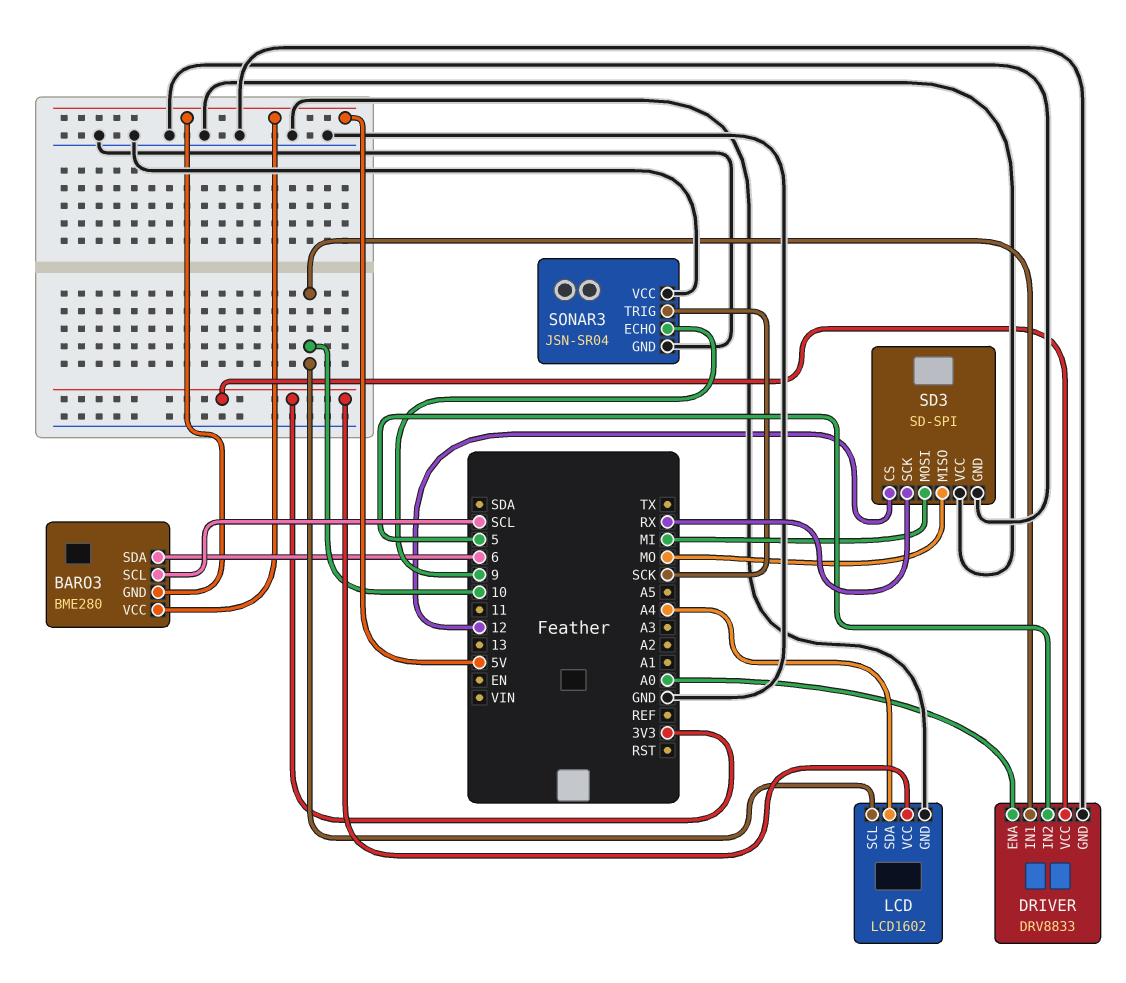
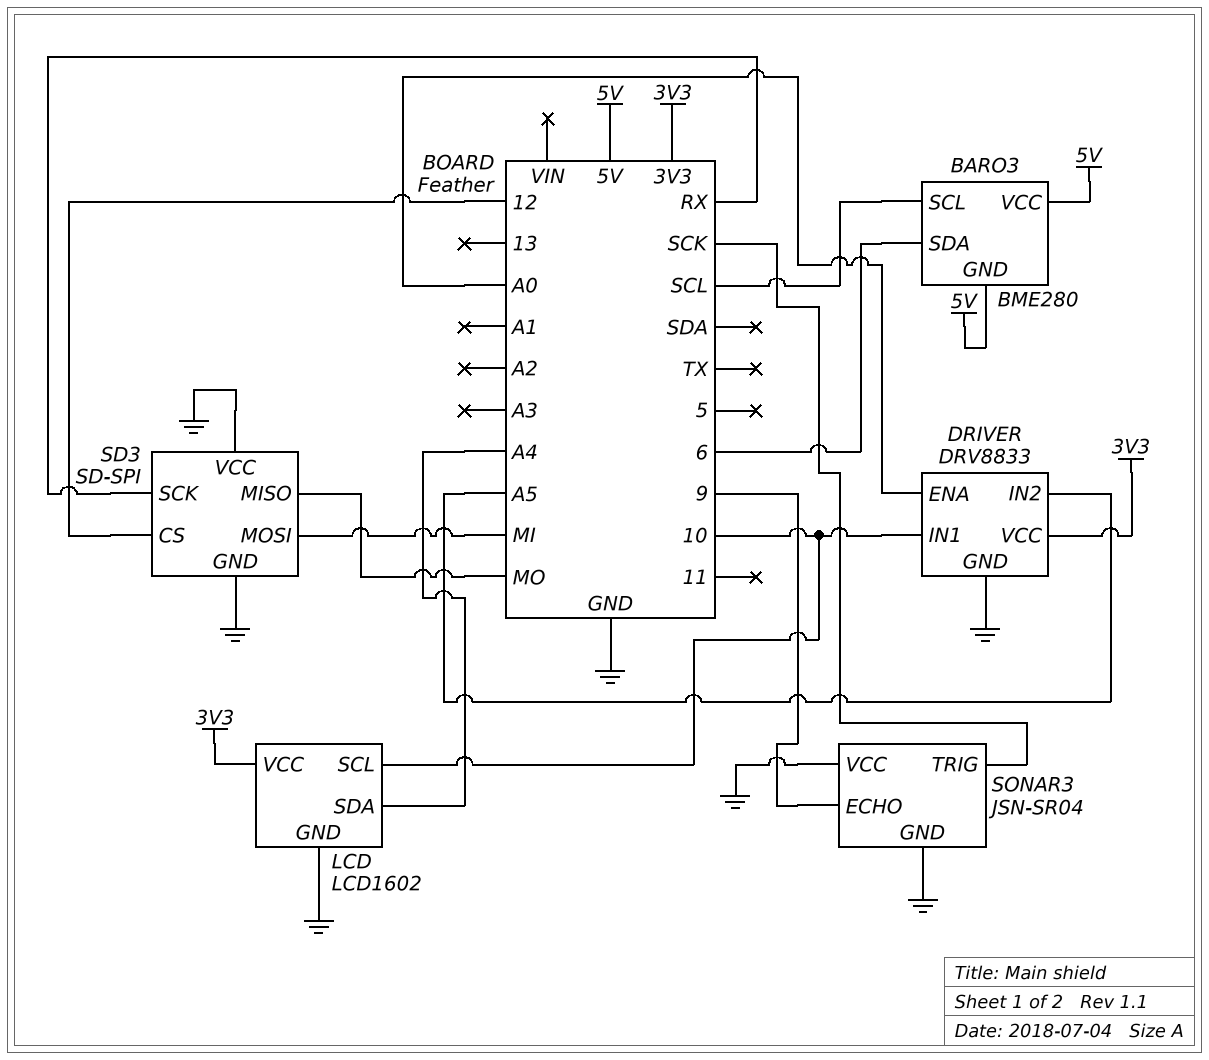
DRIVER pin IN2: 5 -> A5

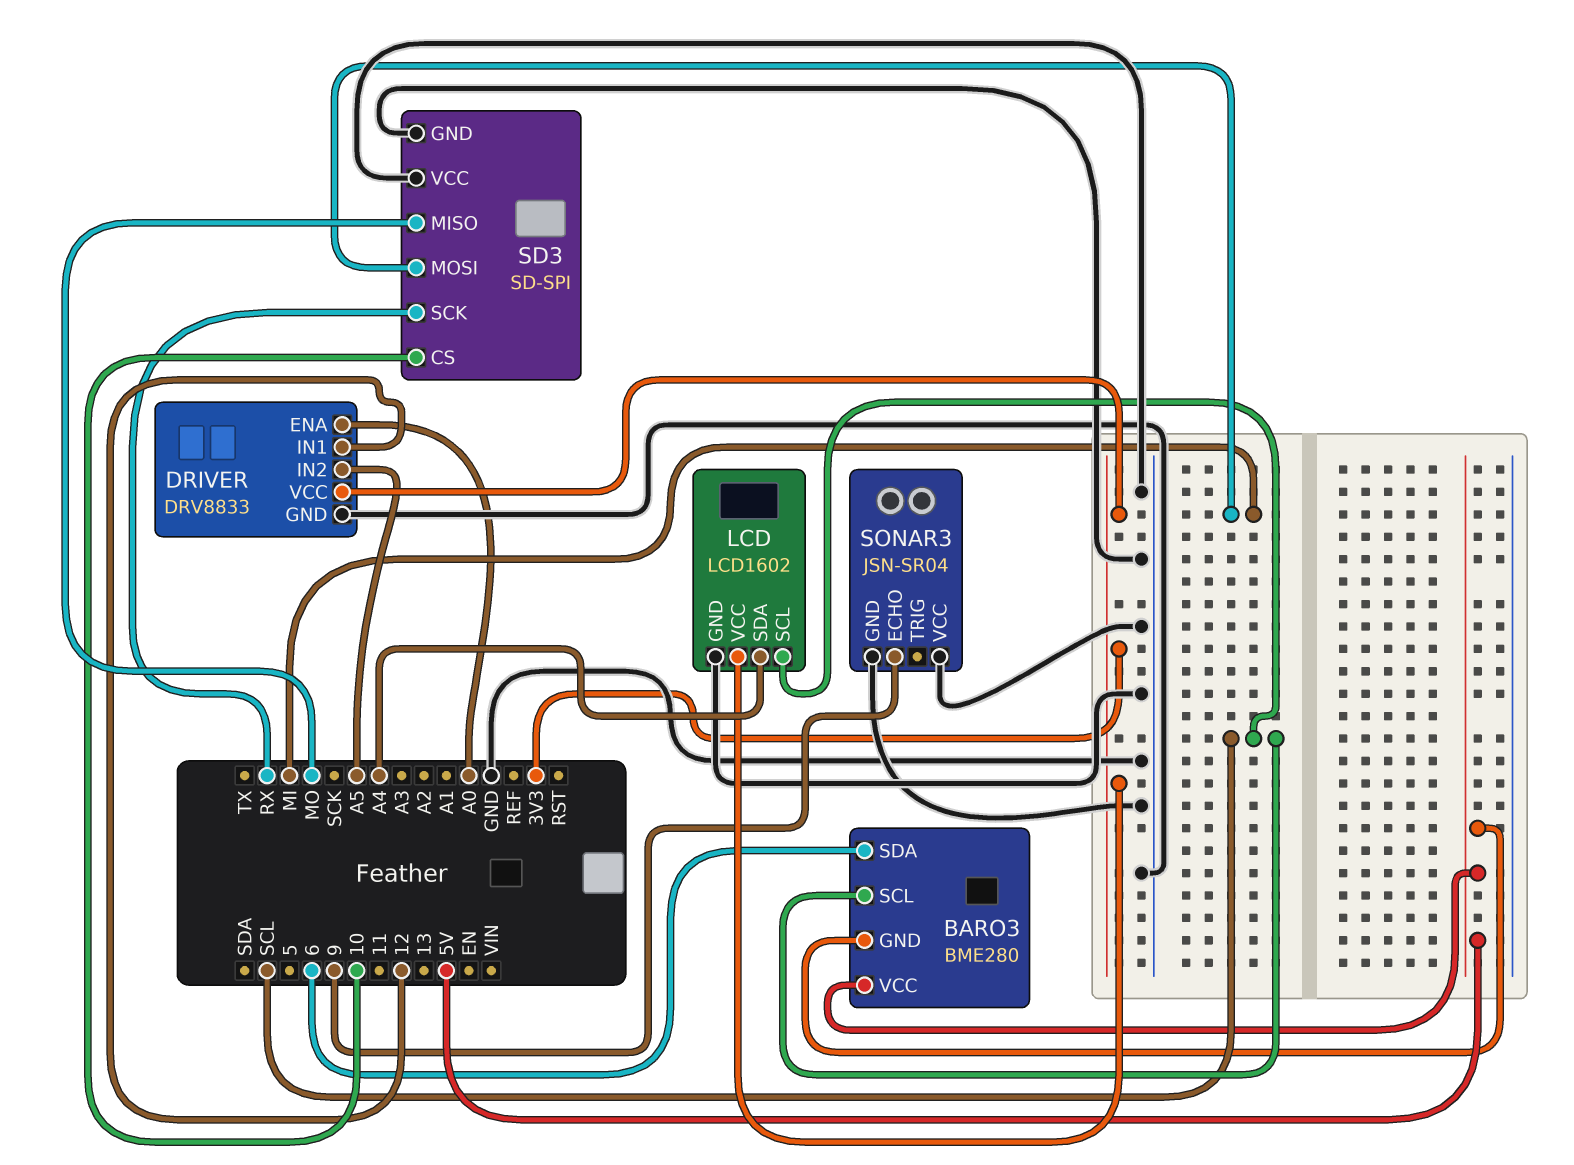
DRIVER pin IN1: 10 -> 12
LCD pin SCL: 10 -> SCL
SD3 pin CS: 12 -> 10
SONAR3 pin TRIG: SCK -> none

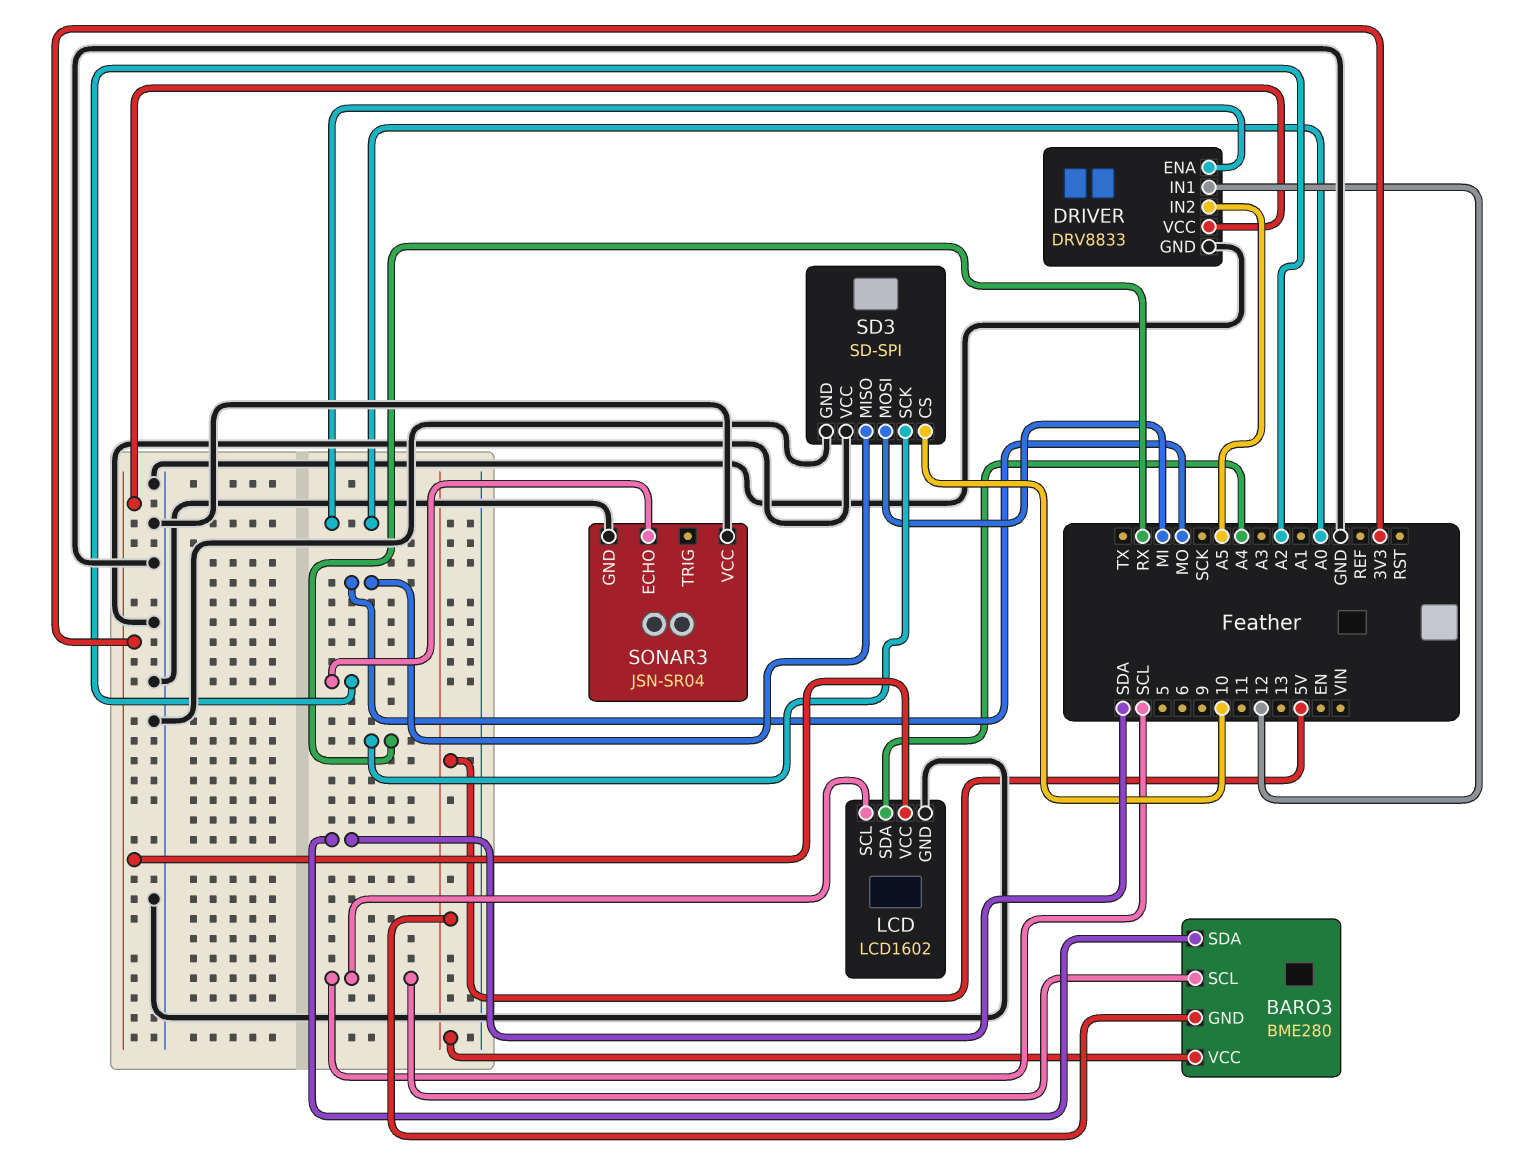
BARO3 pin SDA: 6 -> SDA
SONAR3 pin ECHO: 9 -> A2

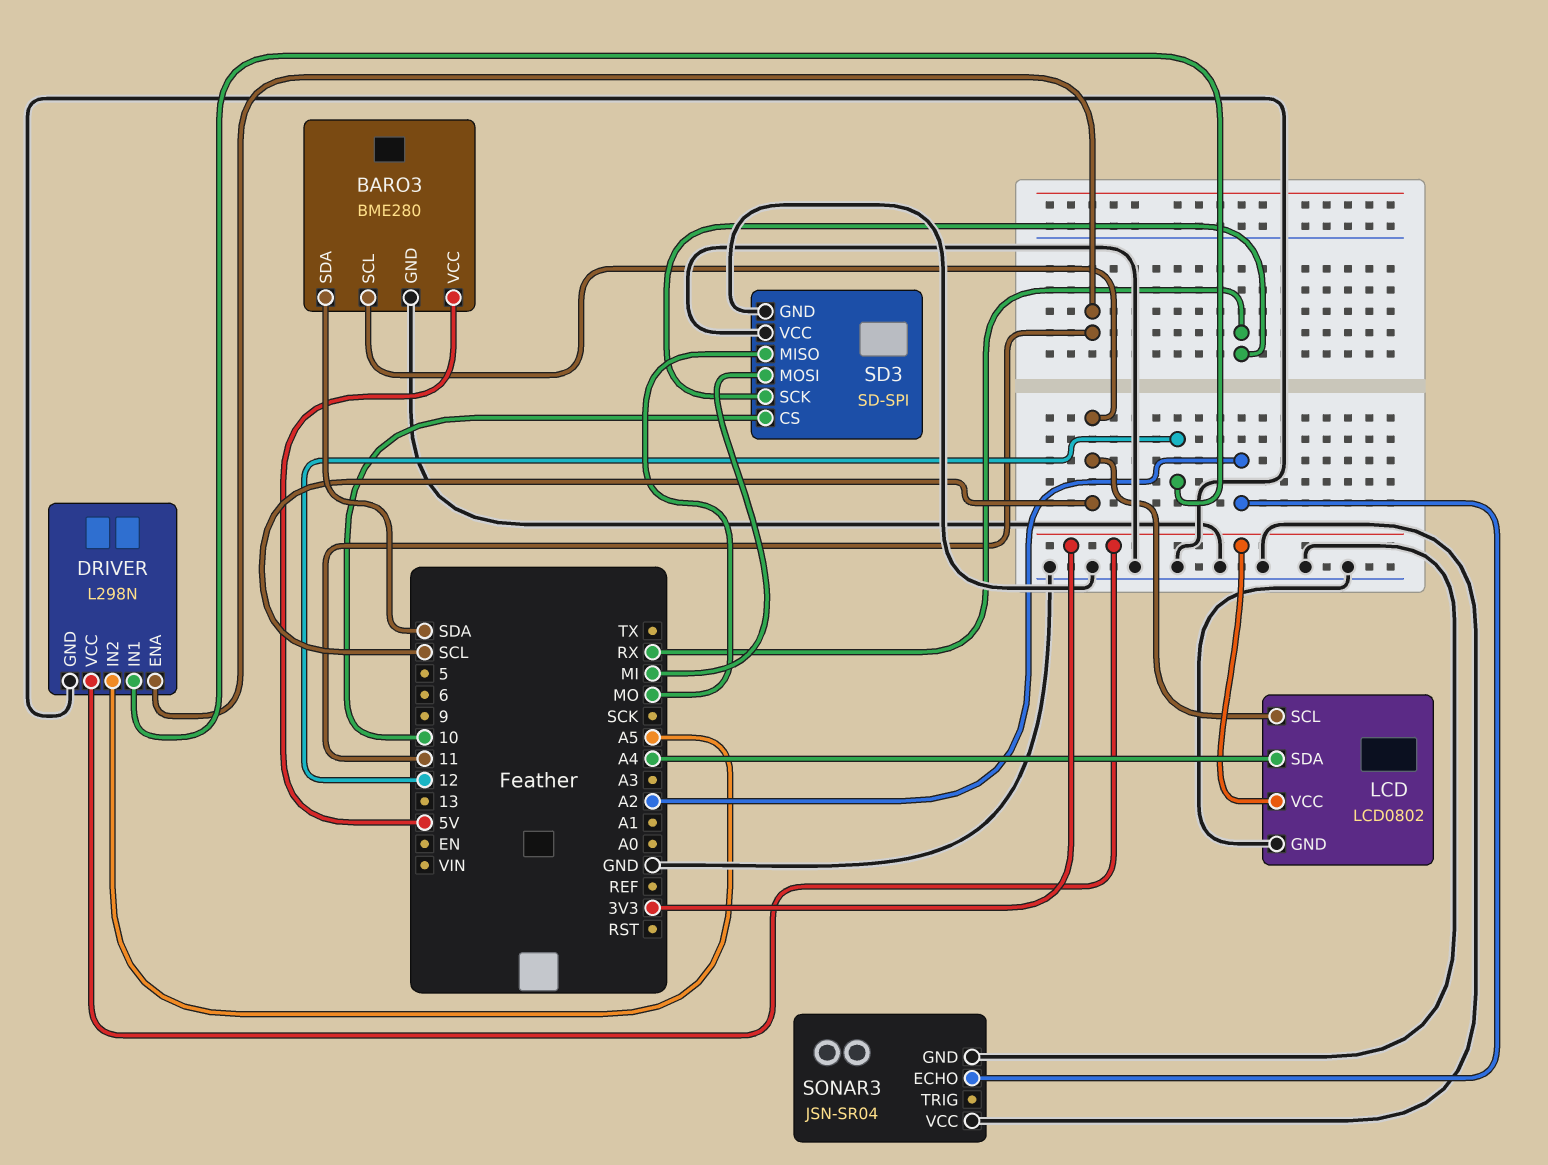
BARO3 pin GND: 5V -> GND
DRIVER: DRV8833 -> L298N
DRIVER pin ENA: A0 -> 11
LCD: LCD1602 -> LCD0802

